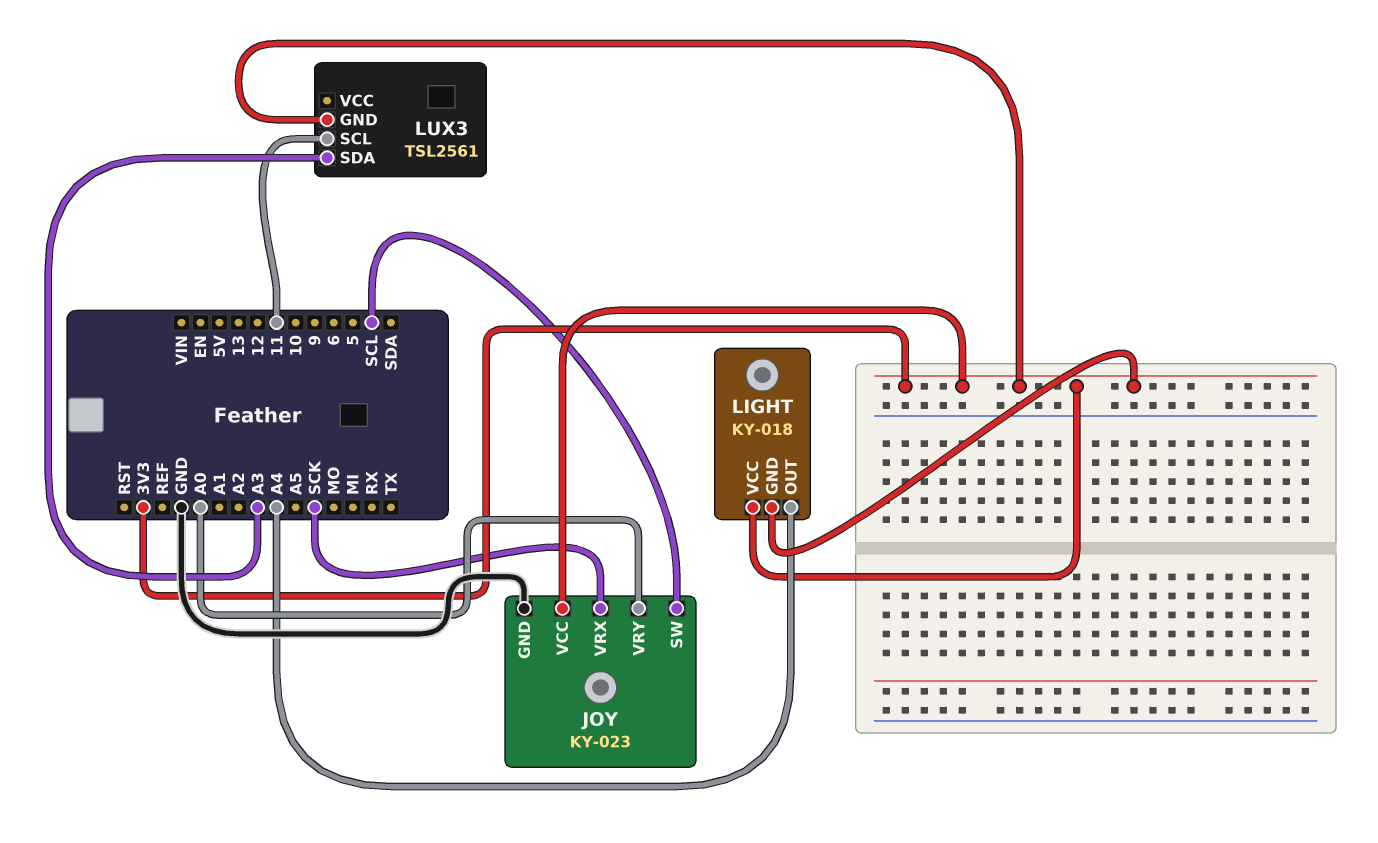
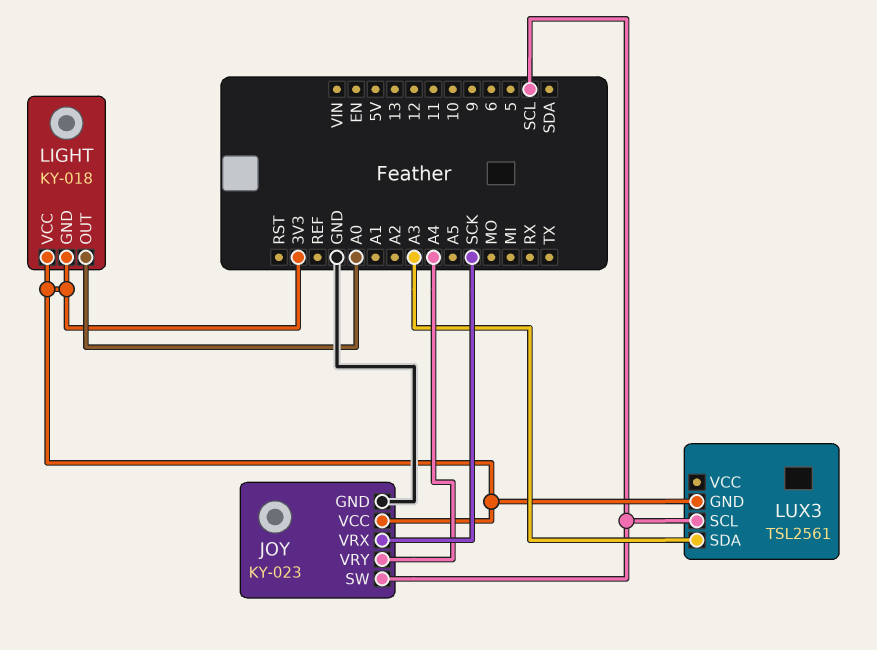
JOY pin VRY: A0 -> A4
LIGHT pin OUT: A4 -> A0
LUX3 pin SCL: 11 -> SCL

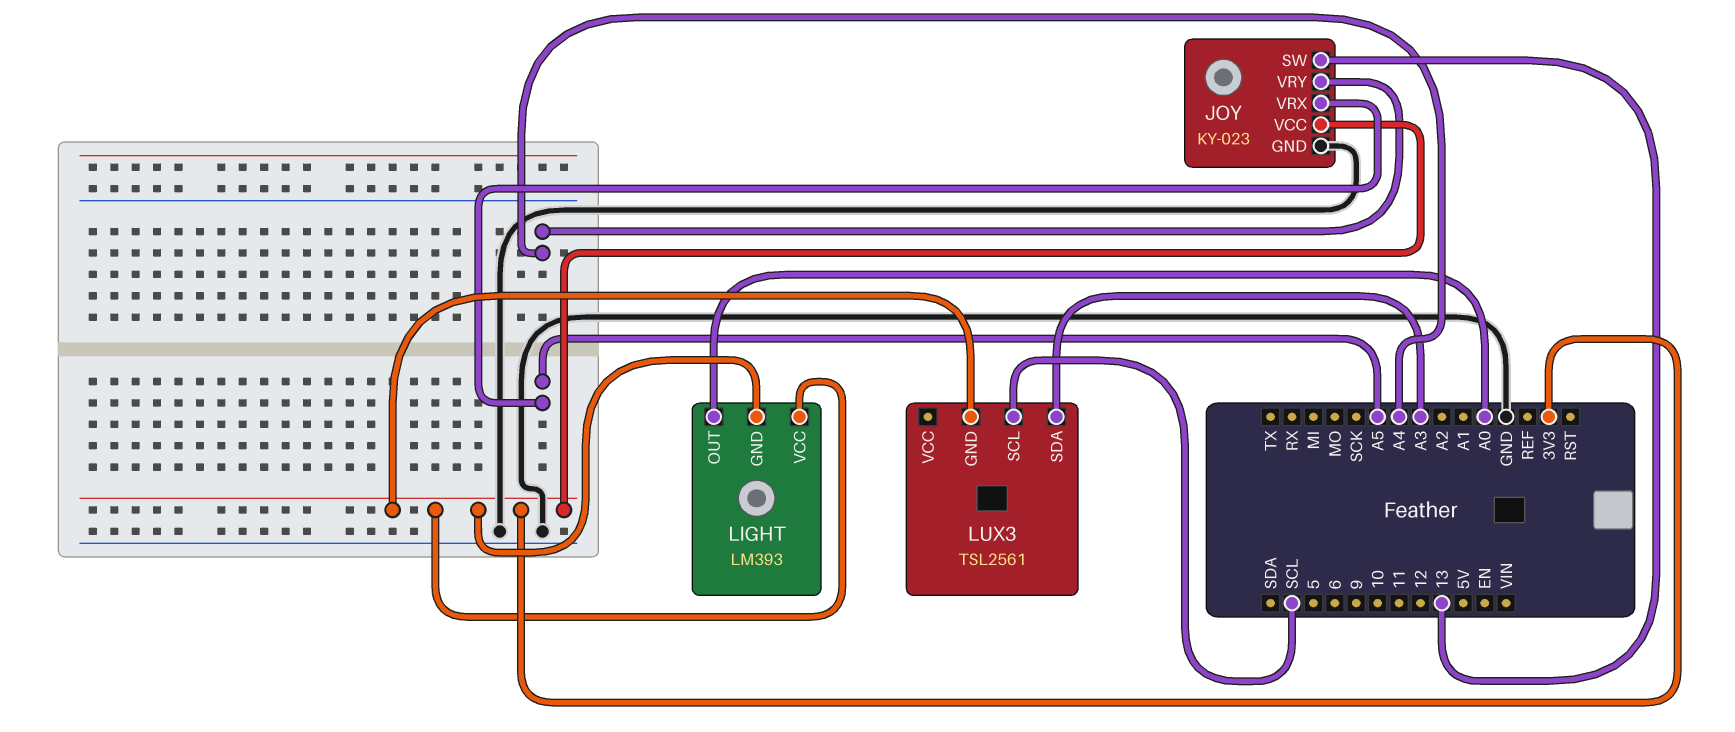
JOY pin SW: SCL -> 13
JOY pin VRX: SCK -> A5
LIGHT: KY-018 -> LM393

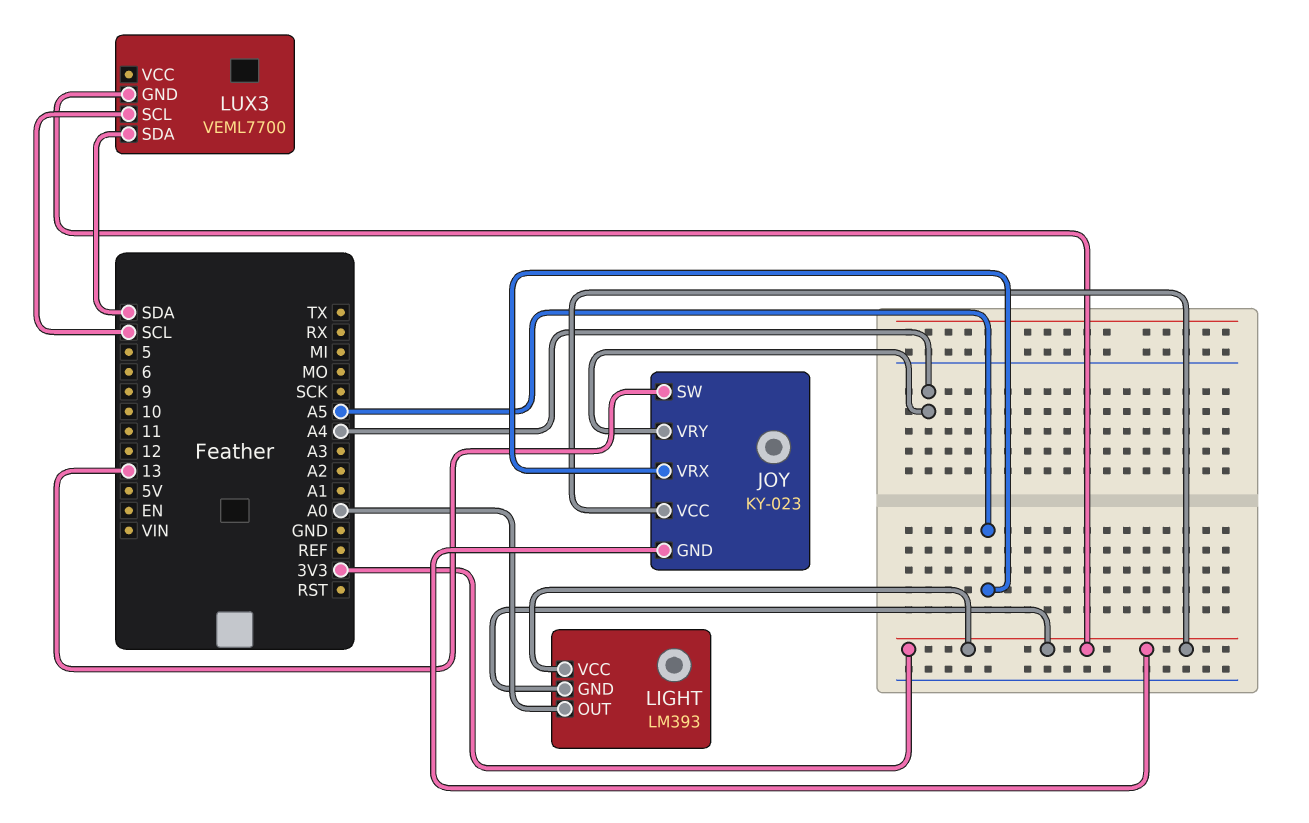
JOY pin GND: GND -> 3V3
LUX3: TSL2561 -> VEML7700
LUX3 pin SDA: A3 -> SDA

